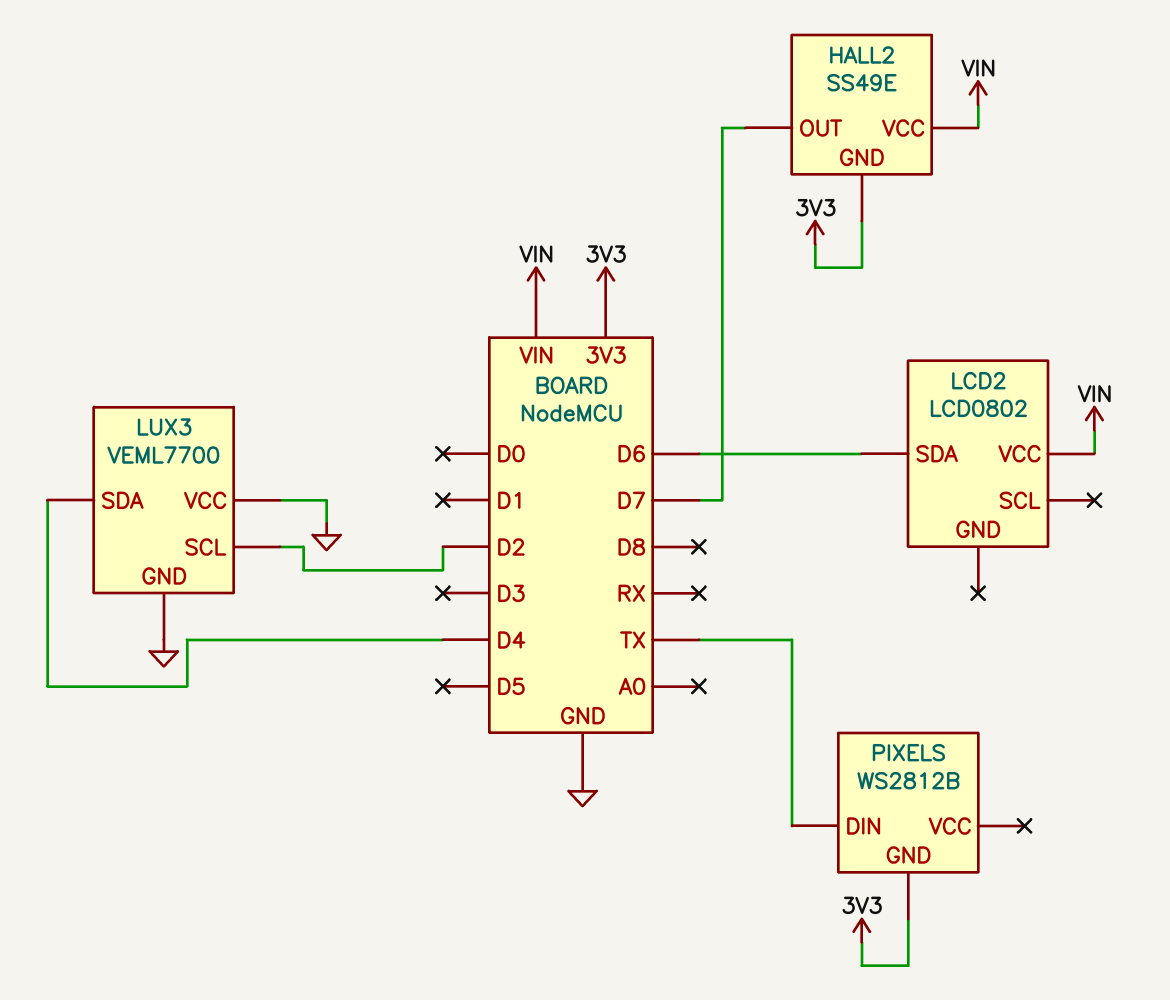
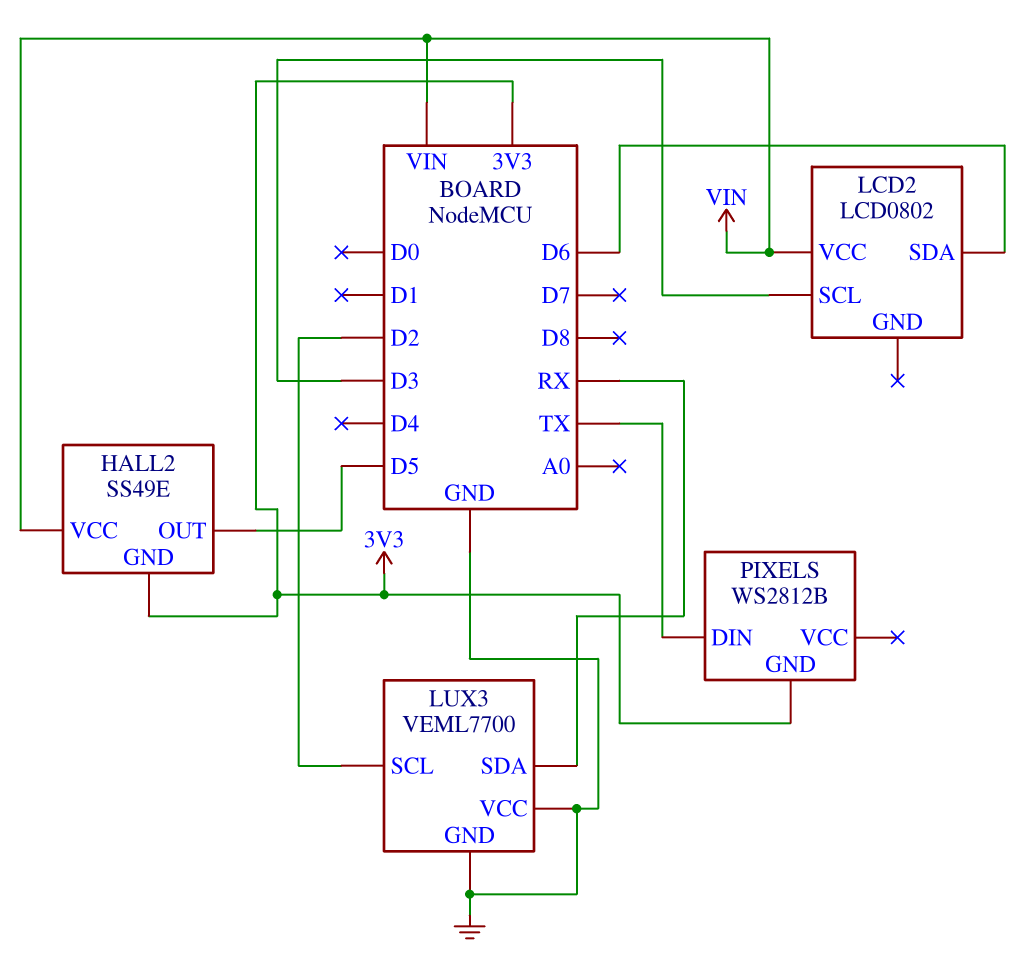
HALL2 pin OUT: D7 -> D5
LCD2 pin SCL: none -> D3
LUX3 pin SDA: D4 -> RX

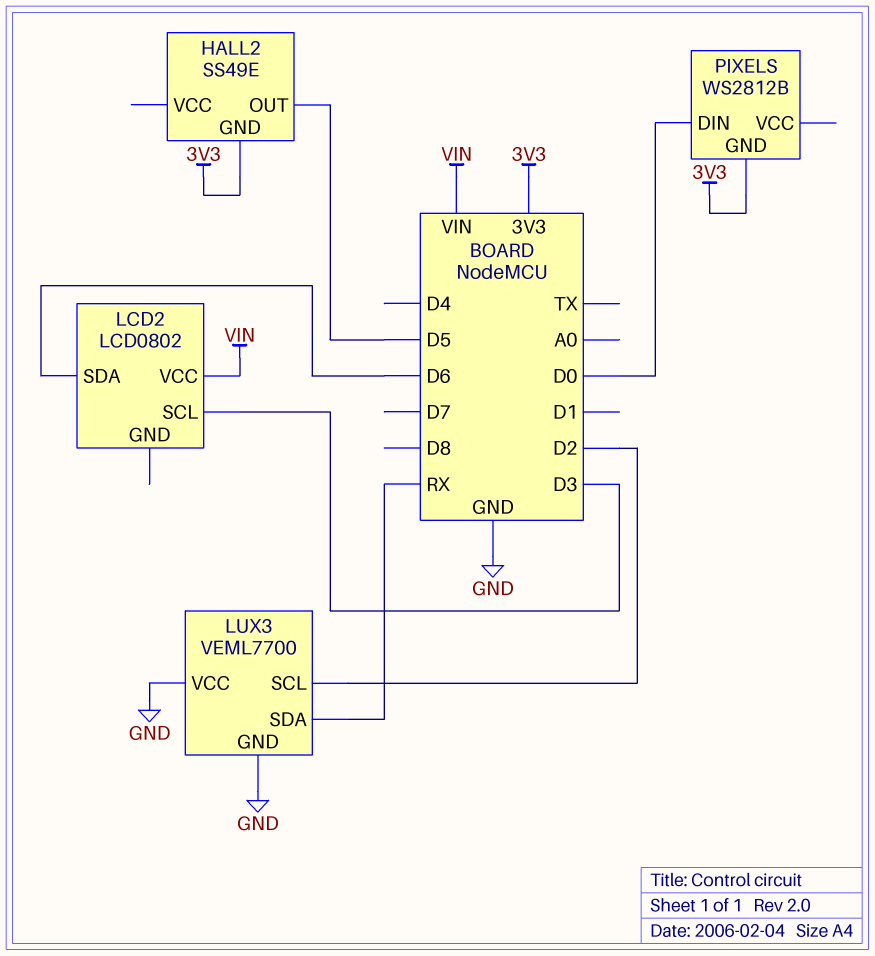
HALL2 pin VCC: VIN -> none
PIXELS pin DIN: TX -> D0

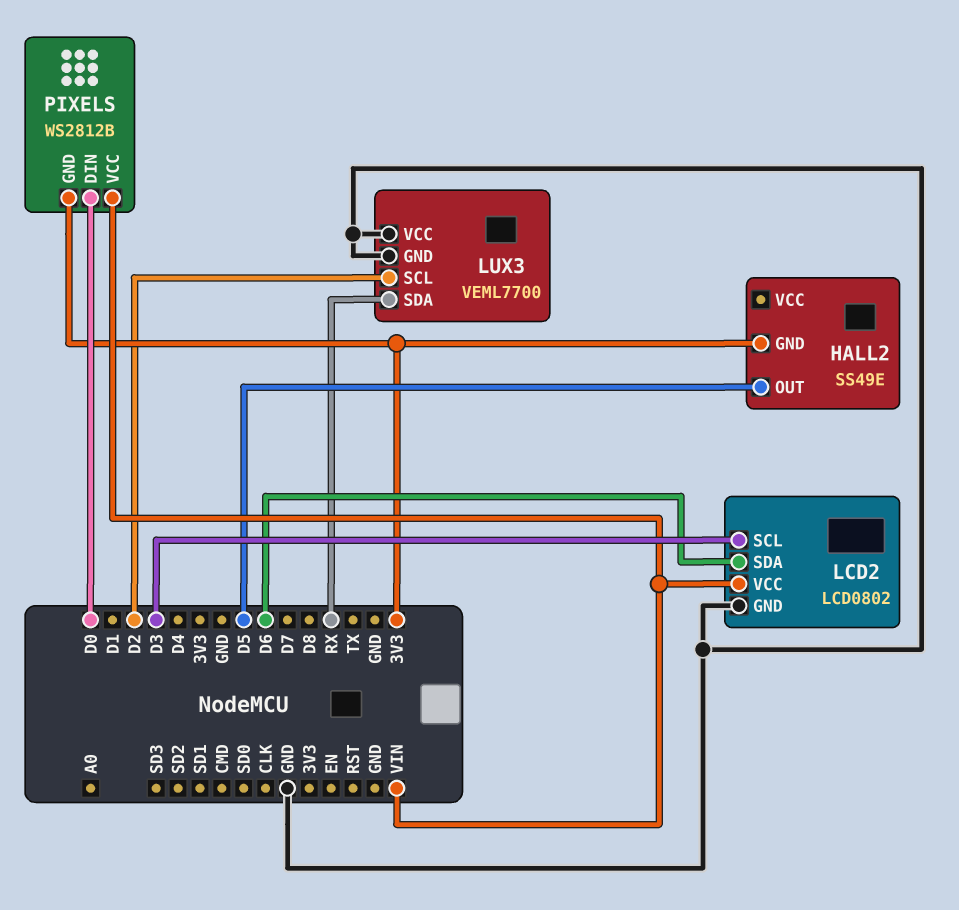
LCD2 pin GND: none -> GND
PIXELS pin VCC: none -> VIN

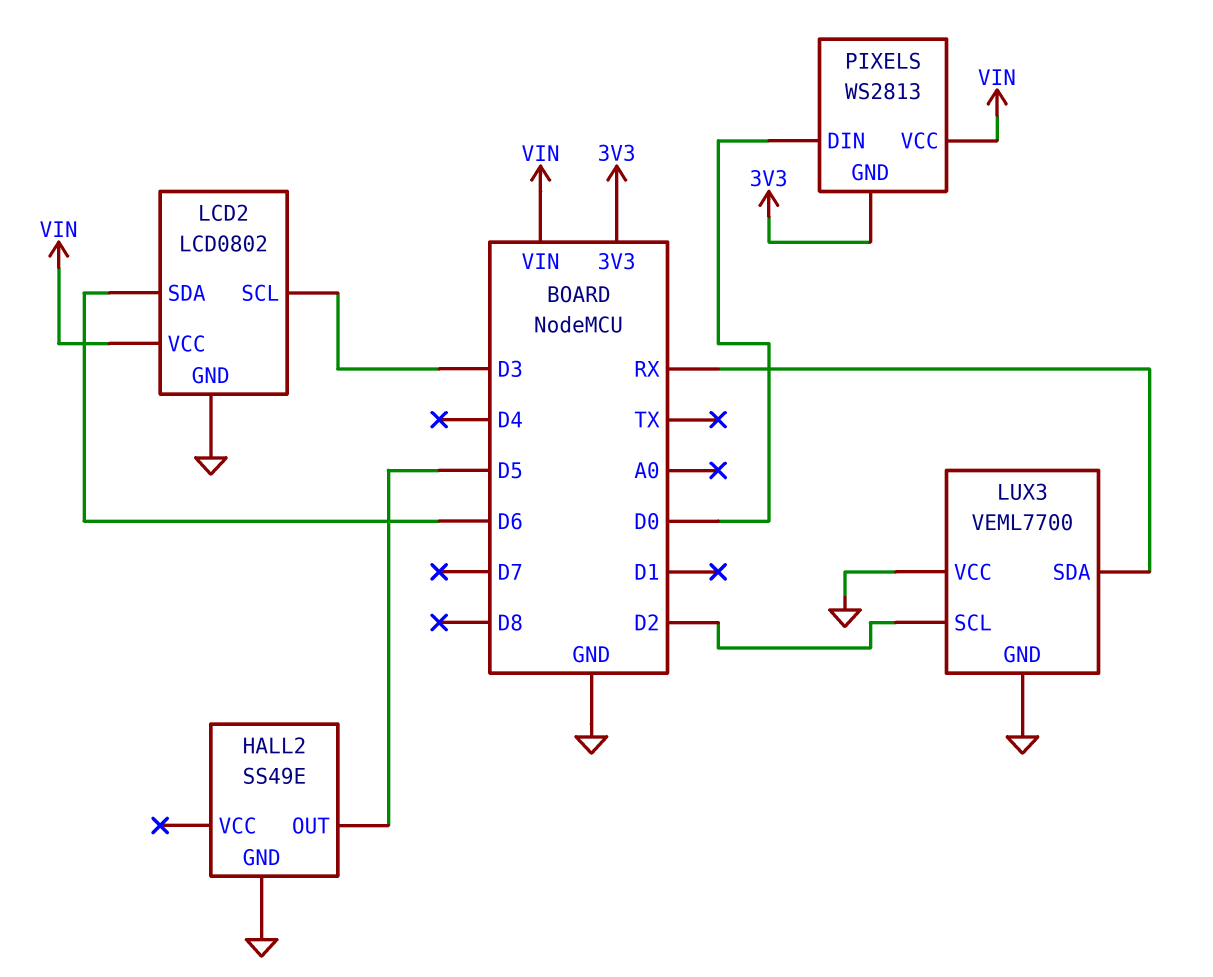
HALL2 pin GND: 3V3 -> GND
PIXELS: WS2812B -> WS2813

